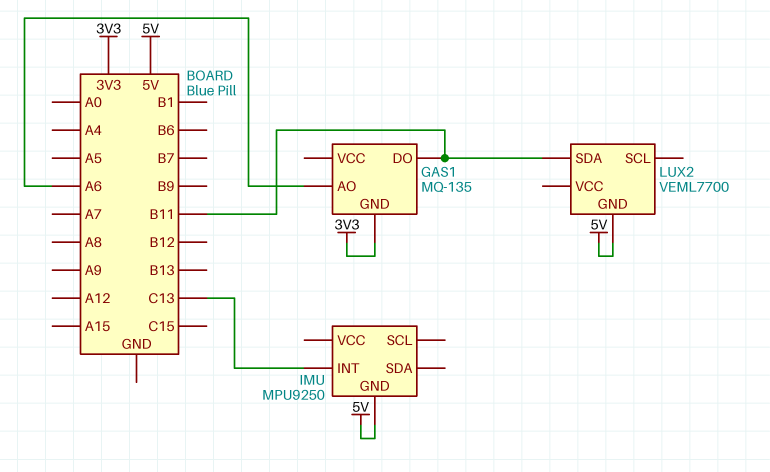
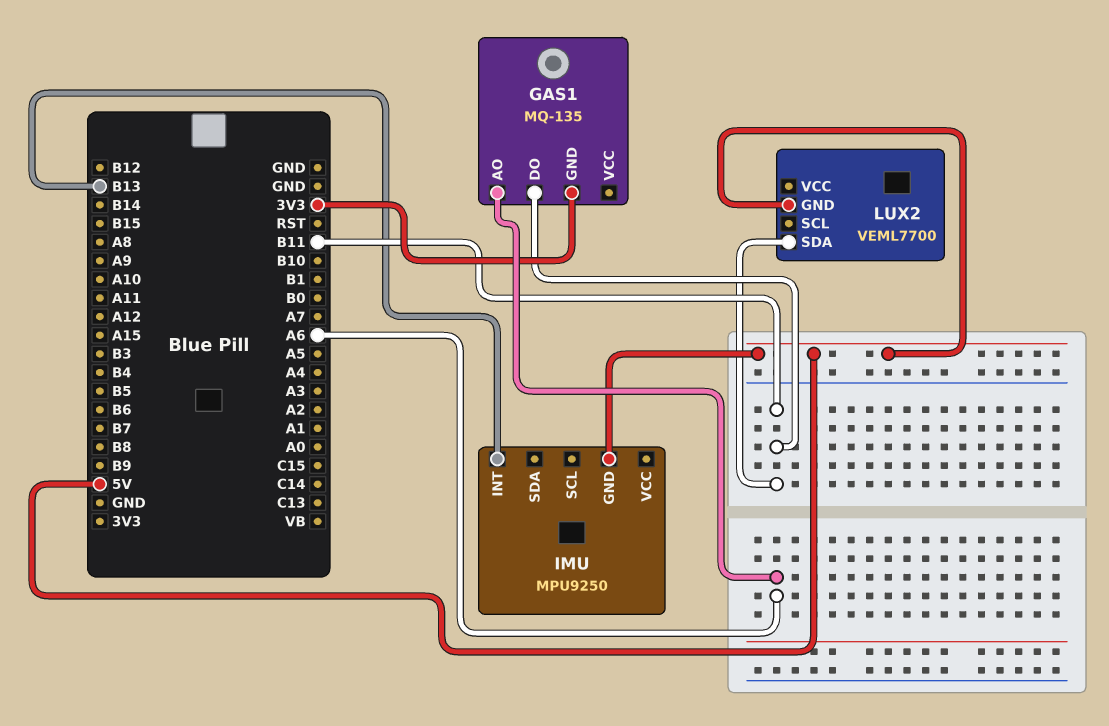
IMU pin INT: C13 -> B13

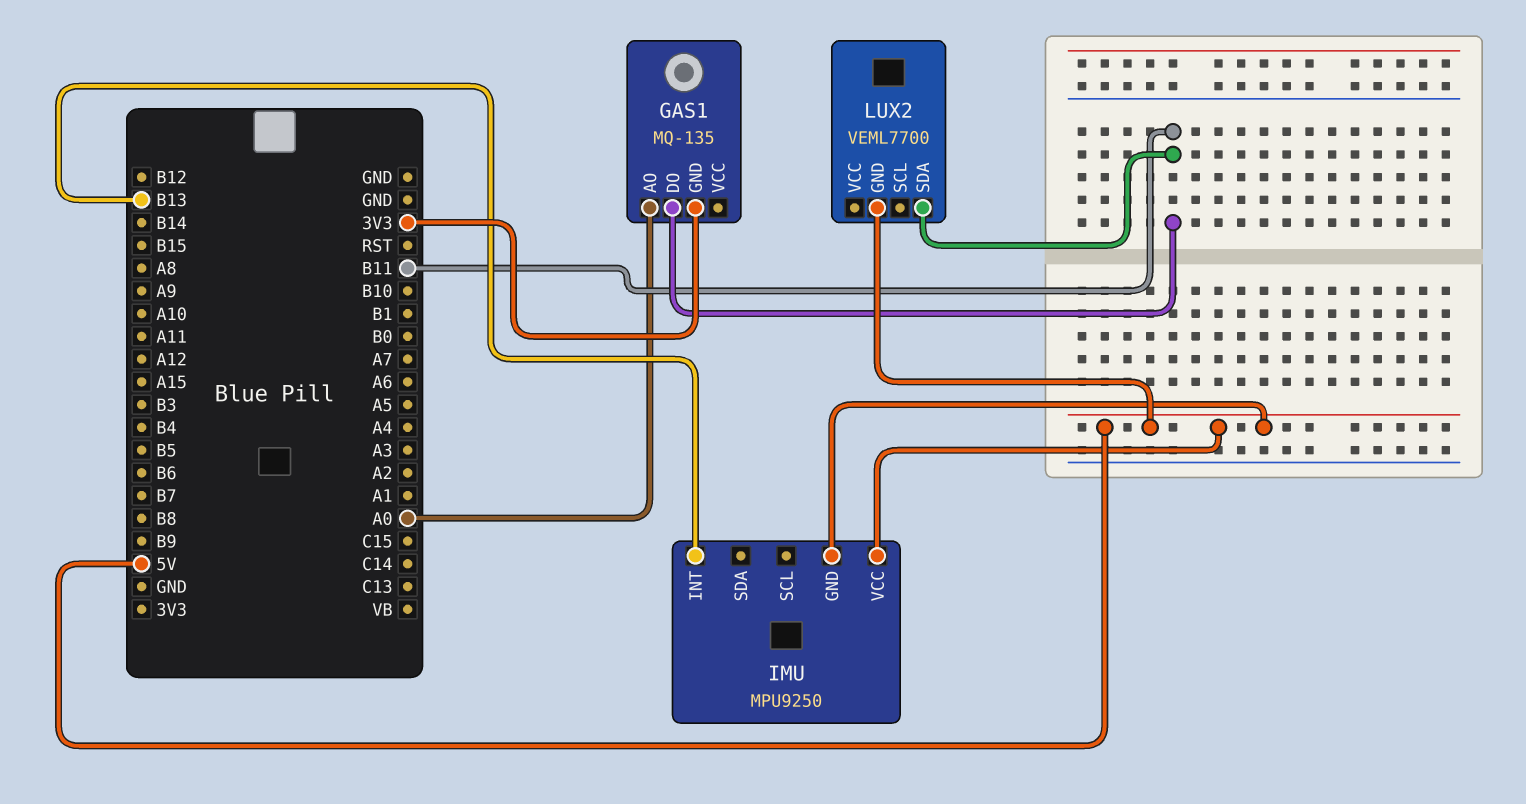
GAS1 pin AO: A6 -> A0
IMU pin VCC: none -> 5V

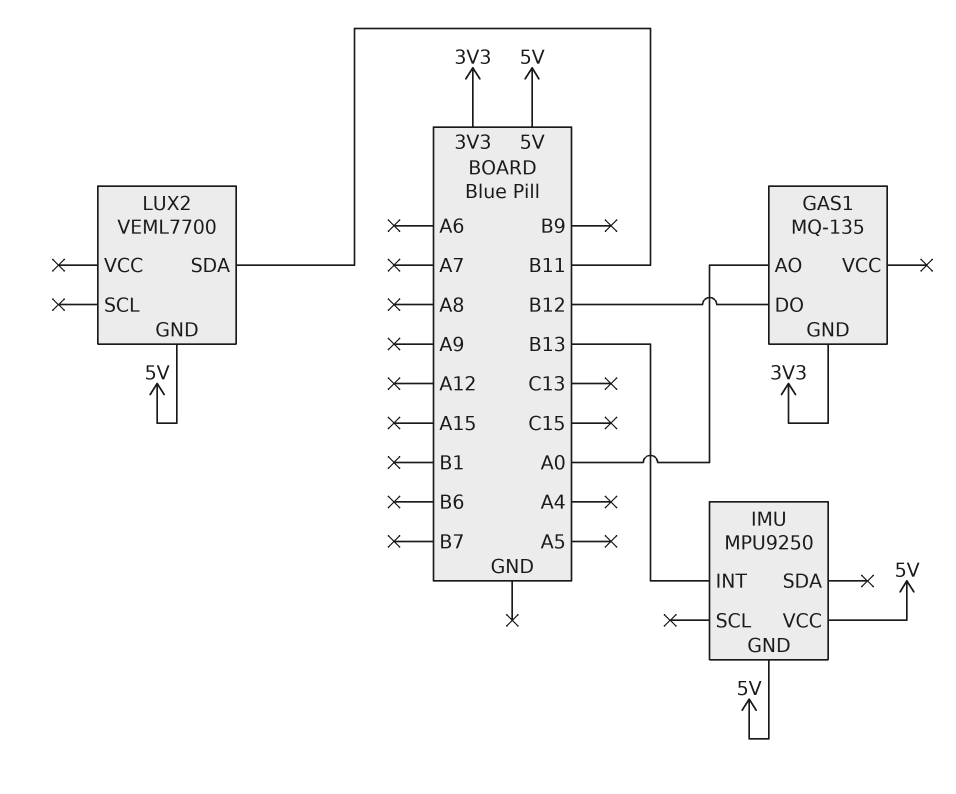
GAS1 pin DO: B11 -> B12

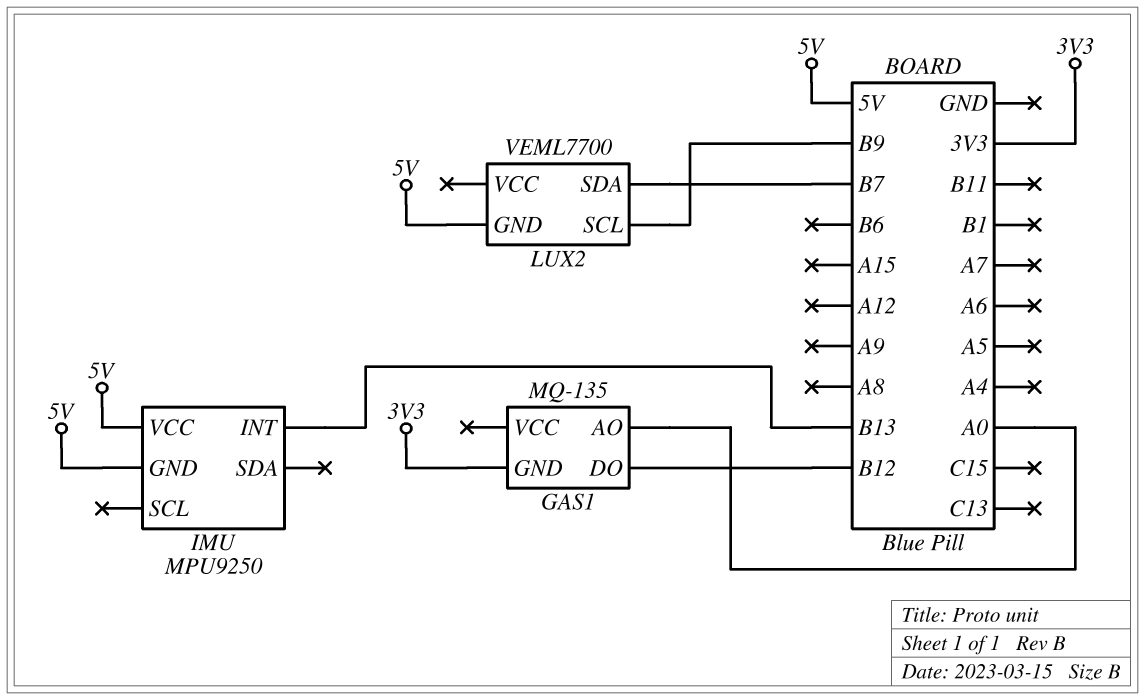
LUX2 pin SCL: none -> B9
LUX2 pin SDA: B11 -> B7

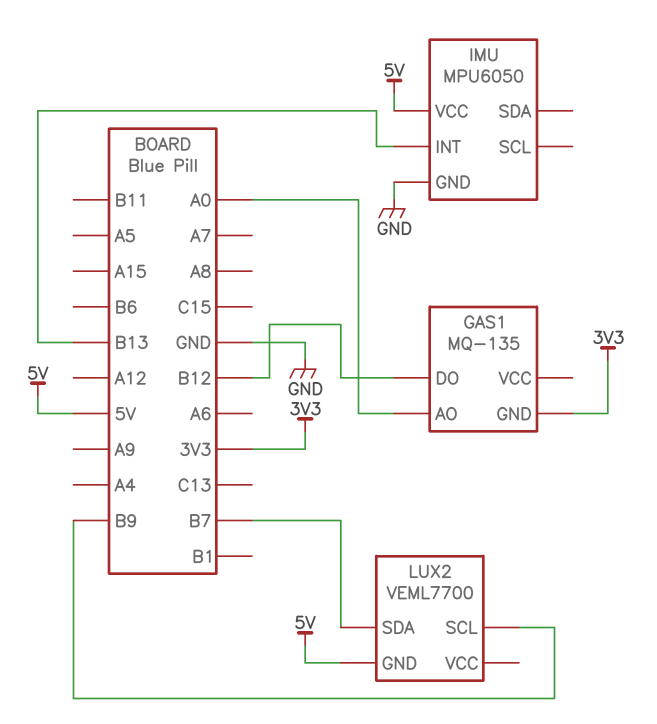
IMU: MPU9250 -> MPU6050
IMU pin GND: 5V -> GND

